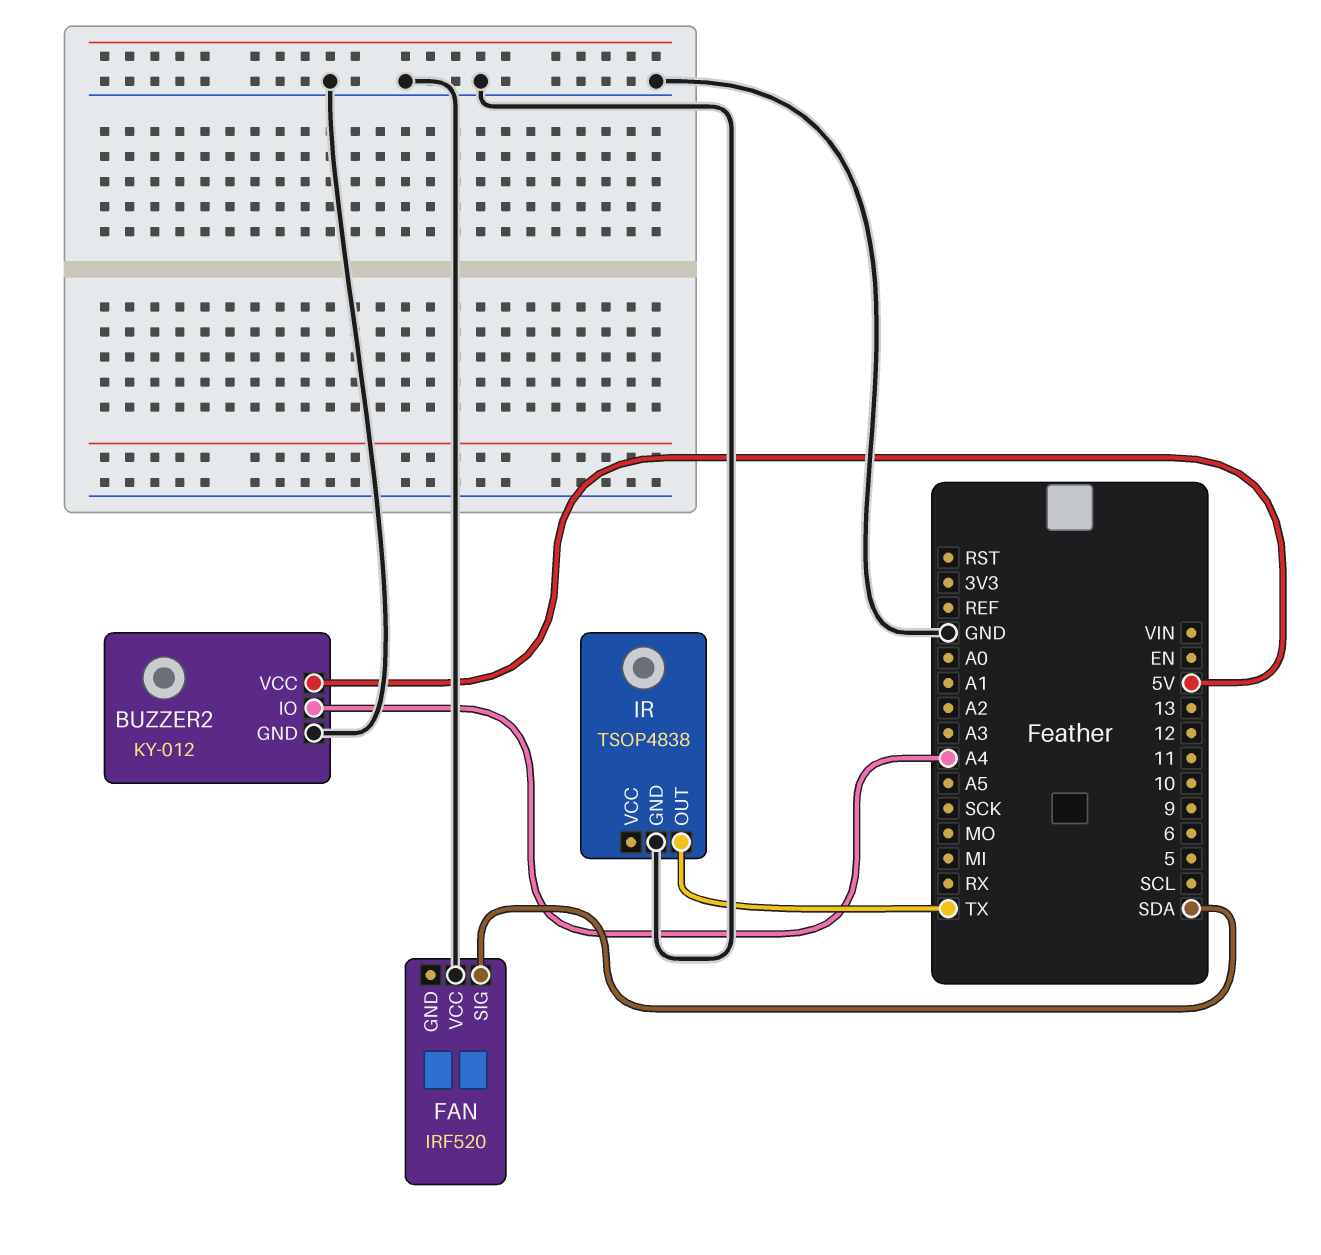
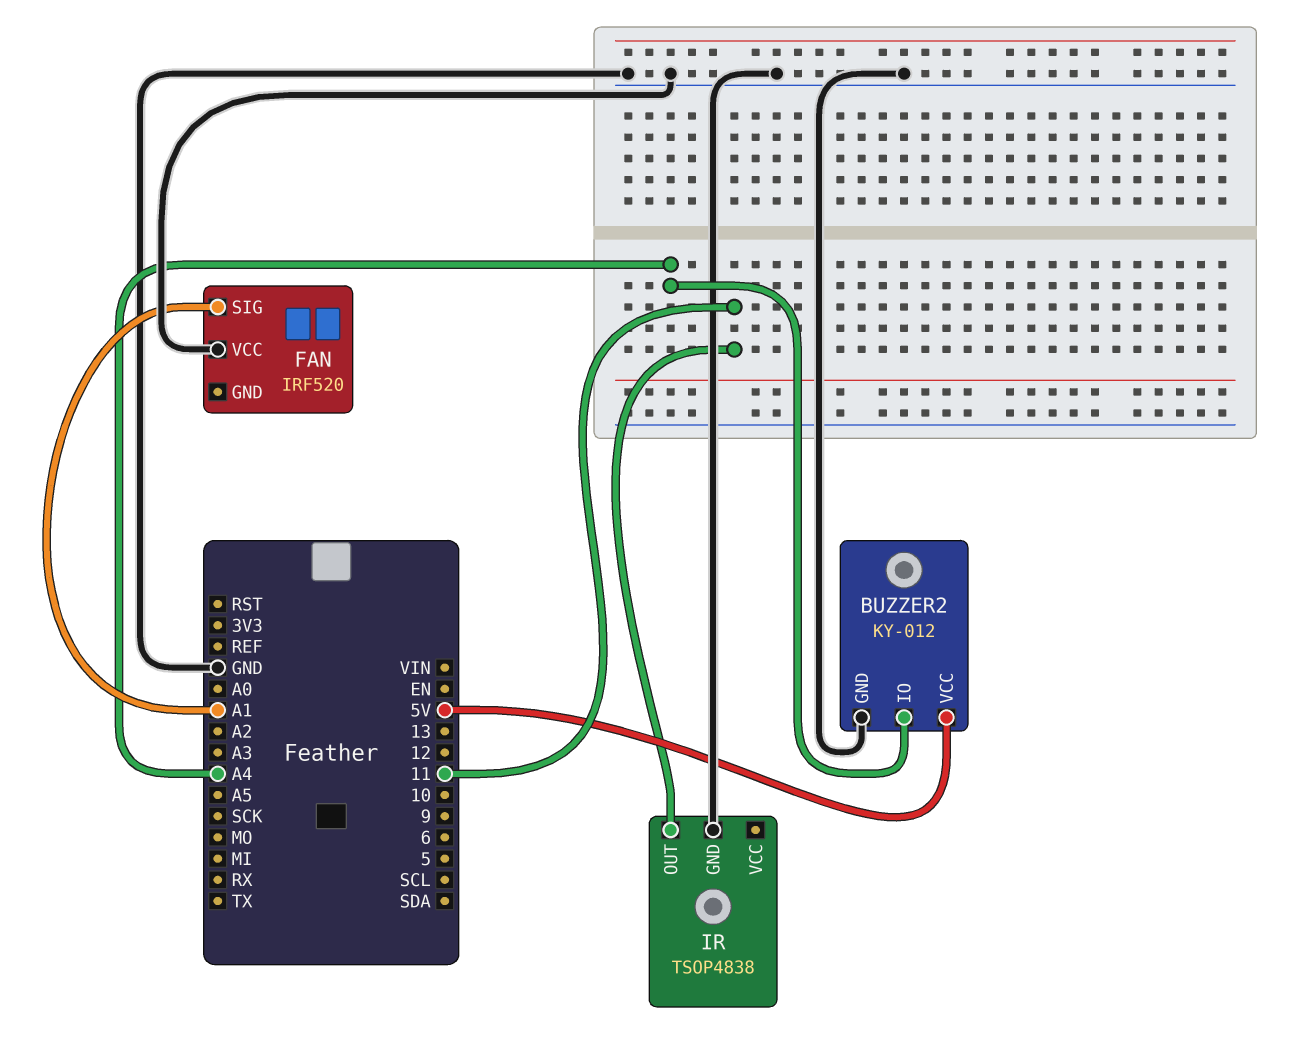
FAN pin SIG: SDA -> A1
IR pin OUT: TX -> 11

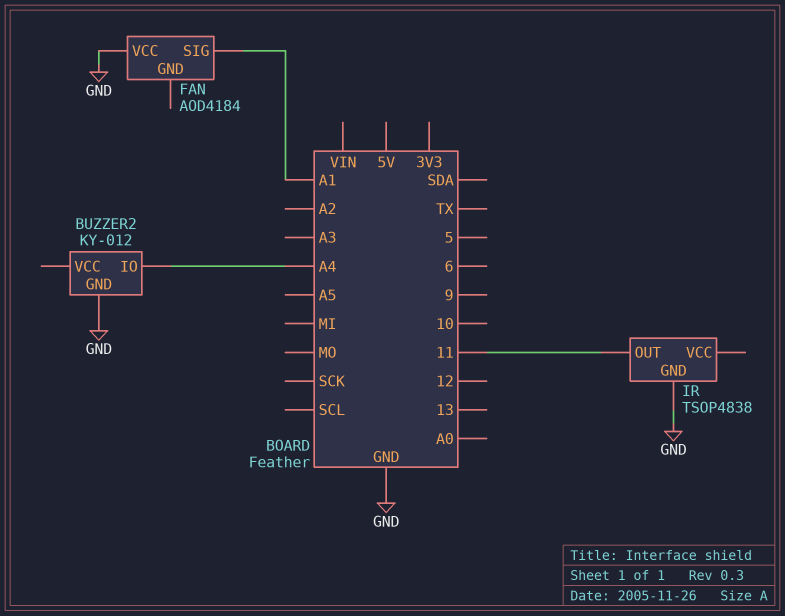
BUZZER2 pin VCC: 5V -> none
FAN: IRF520 -> AOD4184

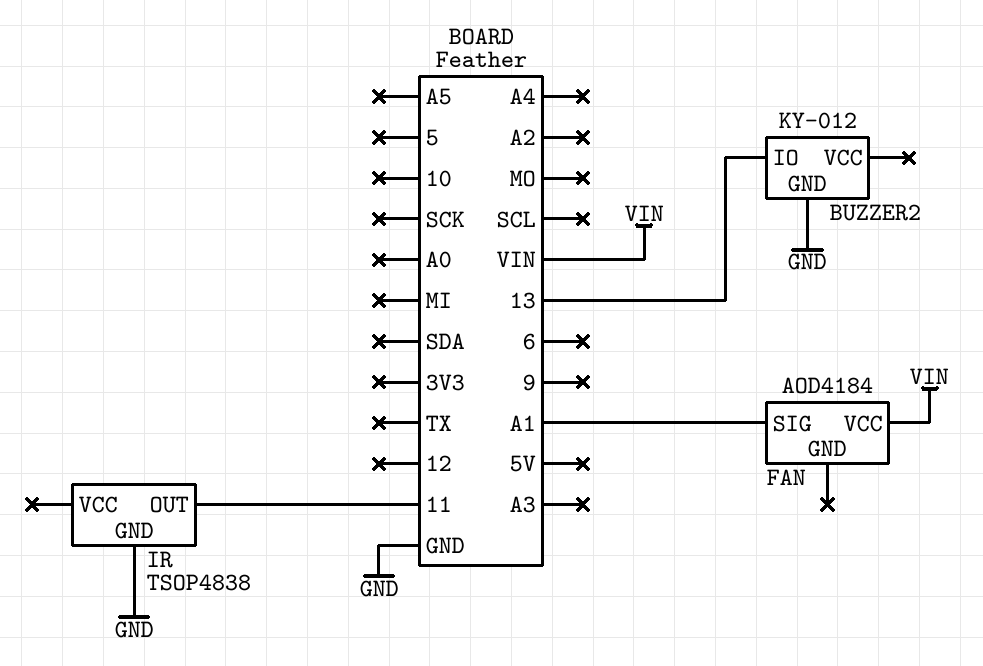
BUZZER2 pin IO: A4 -> 13
FAN pin VCC: GND -> VIN

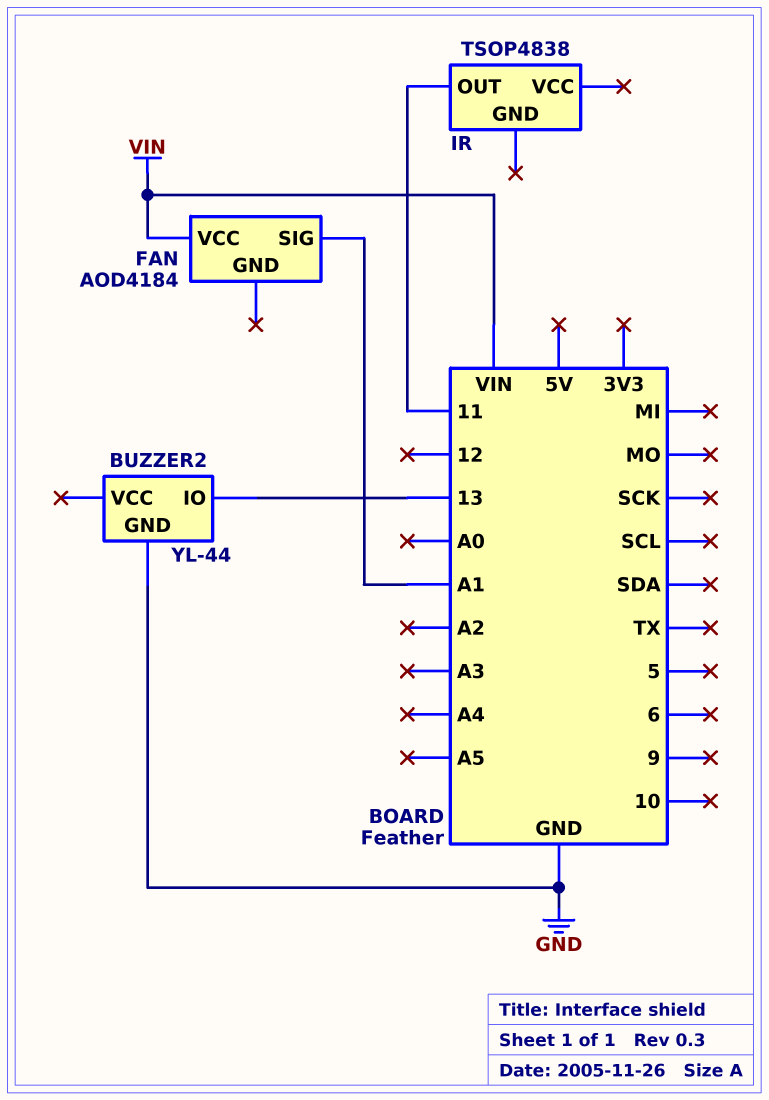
BUZZER2: KY-012 -> YL-44
IR pin GND: GND -> none

